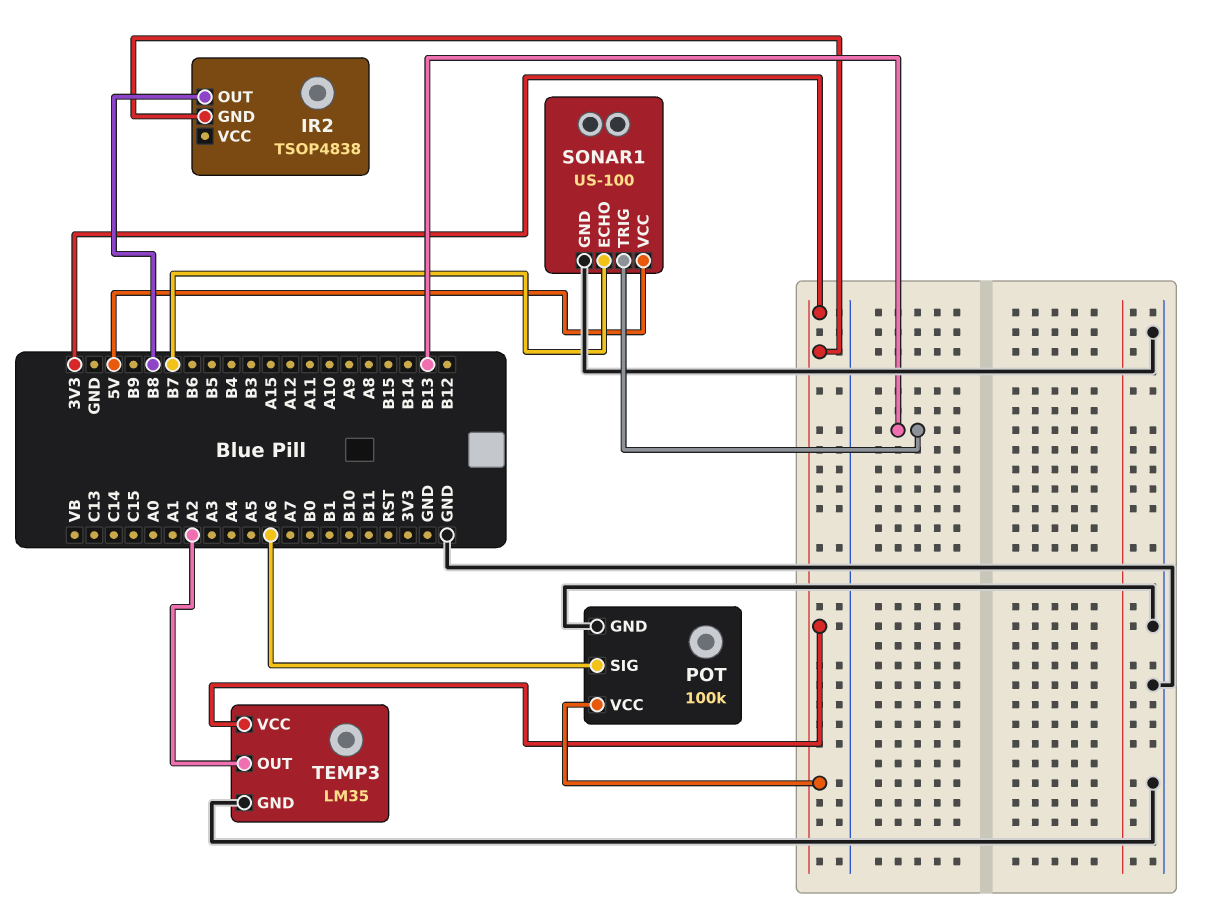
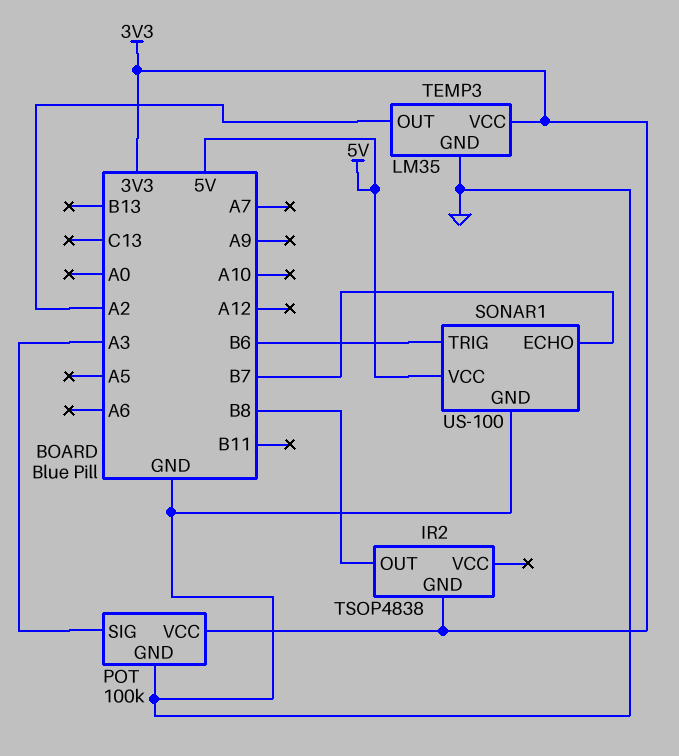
POT pin SIG: A6 -> A3
SONAR1 pin TRIG: B13 -> B6

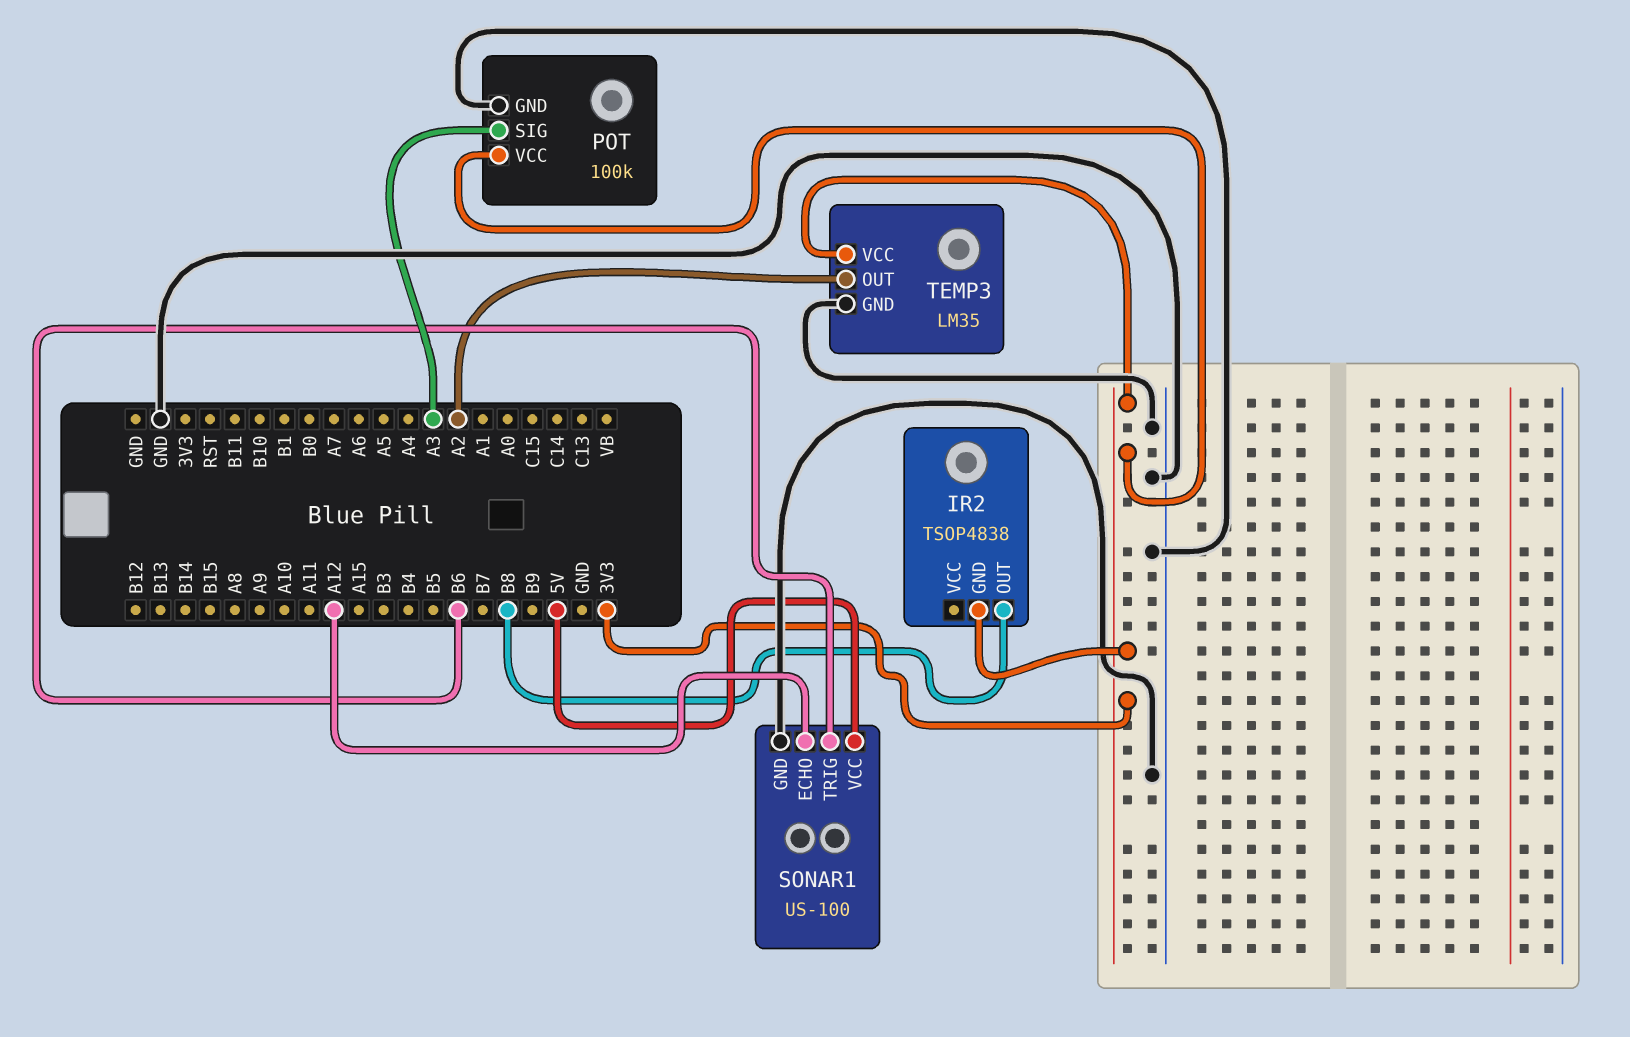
SONAR1 pin ECHO: B7 -> A12

